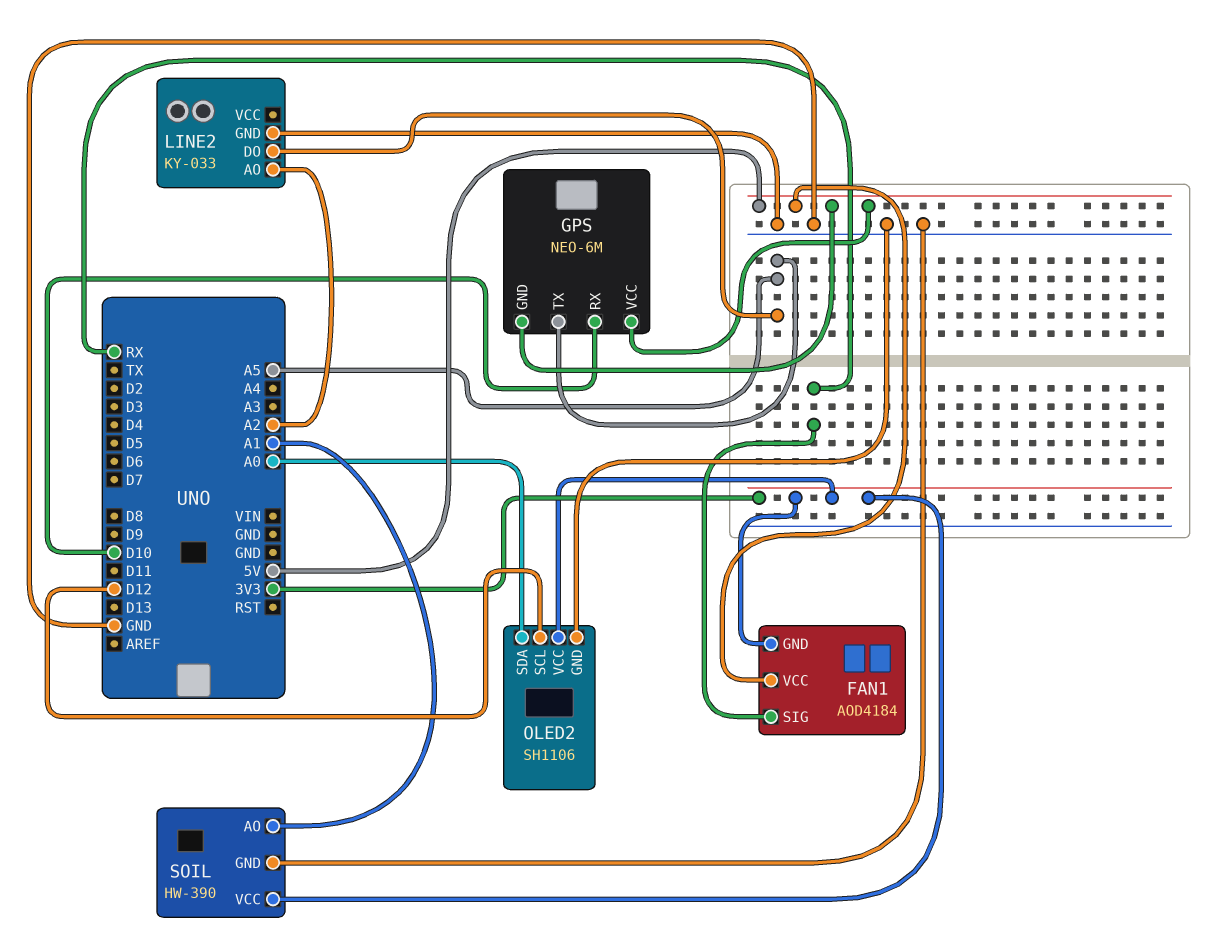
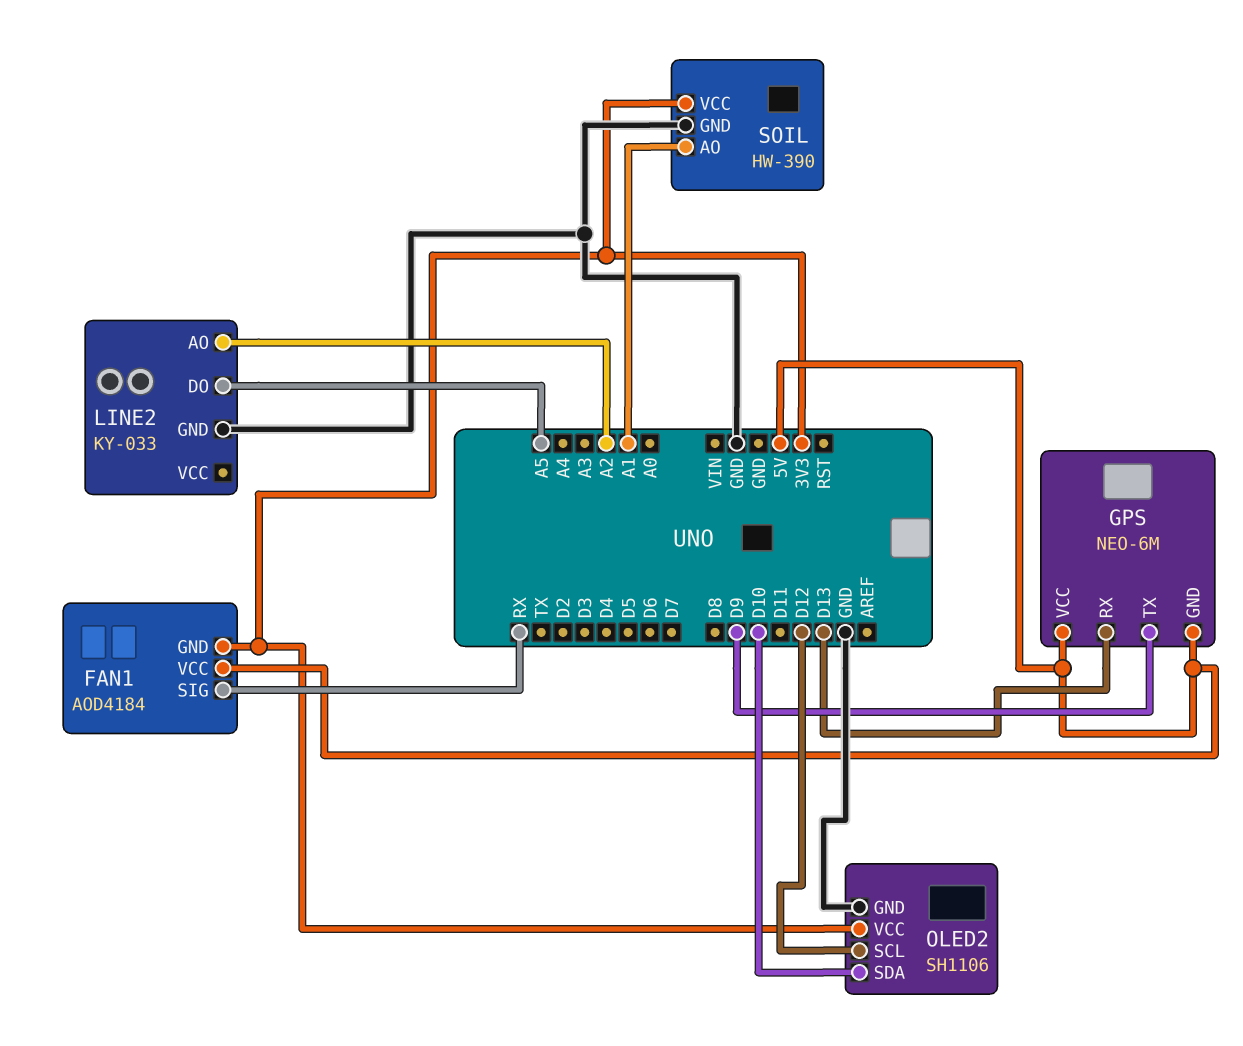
GPS pin RX: D10 -> D13
GPS pin TX: A5 -> D9
OLED2 pin SDA: A0 -> D10

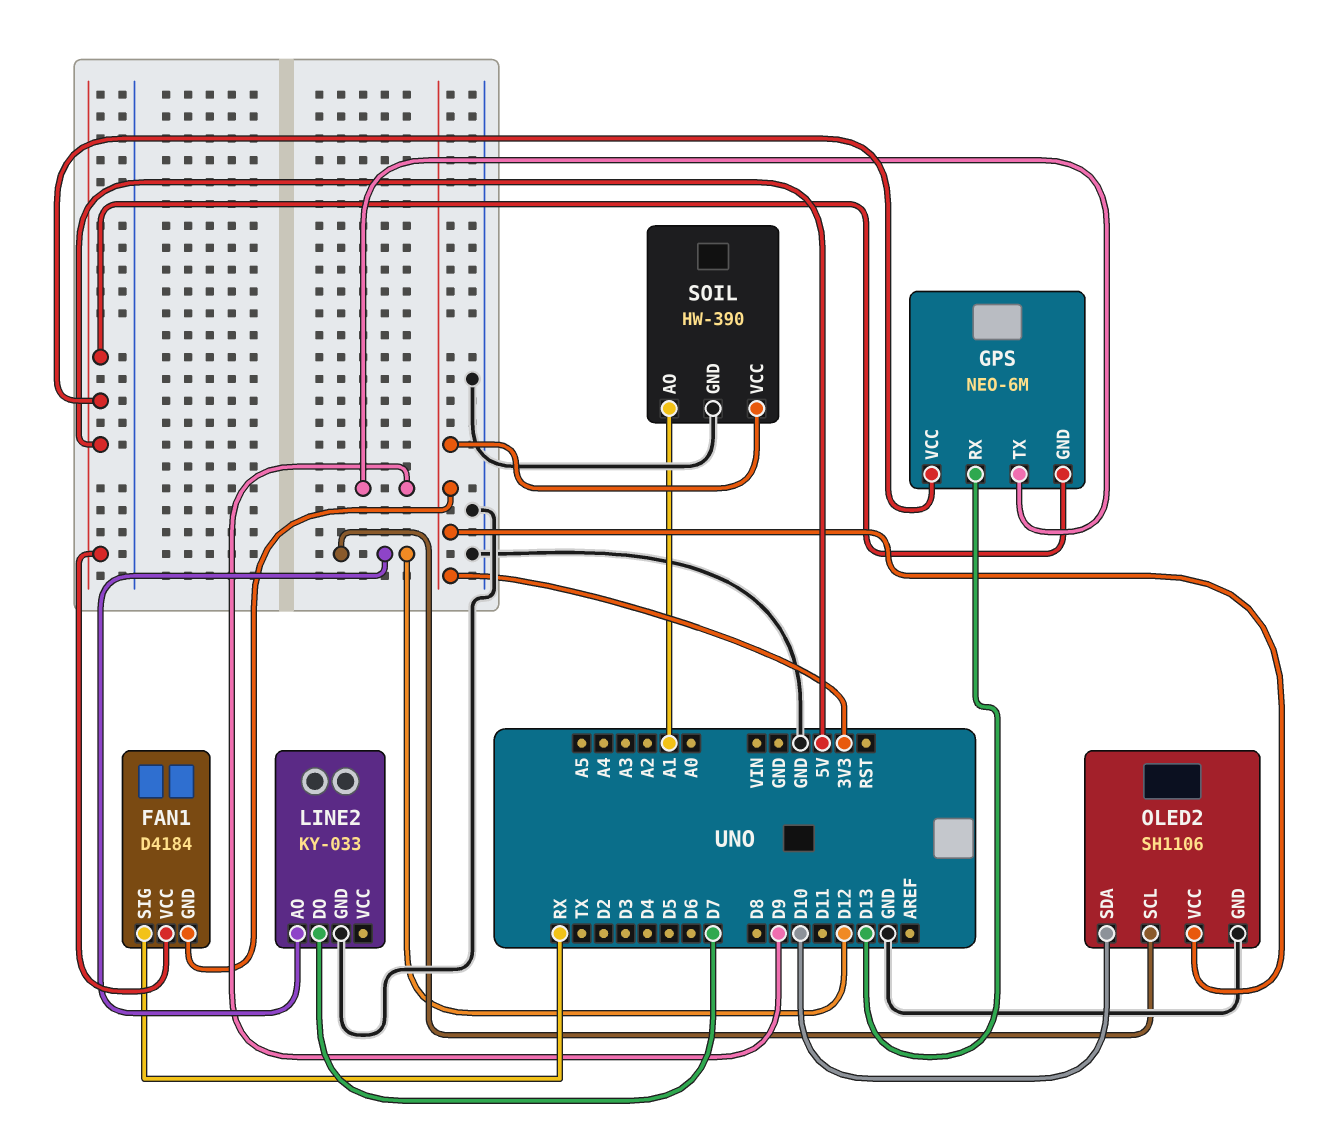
FAN1: AOD4184 -> D4184
LINE2 pin AO: A2 -> D12
LINE2 pin DO: A5 -> D7

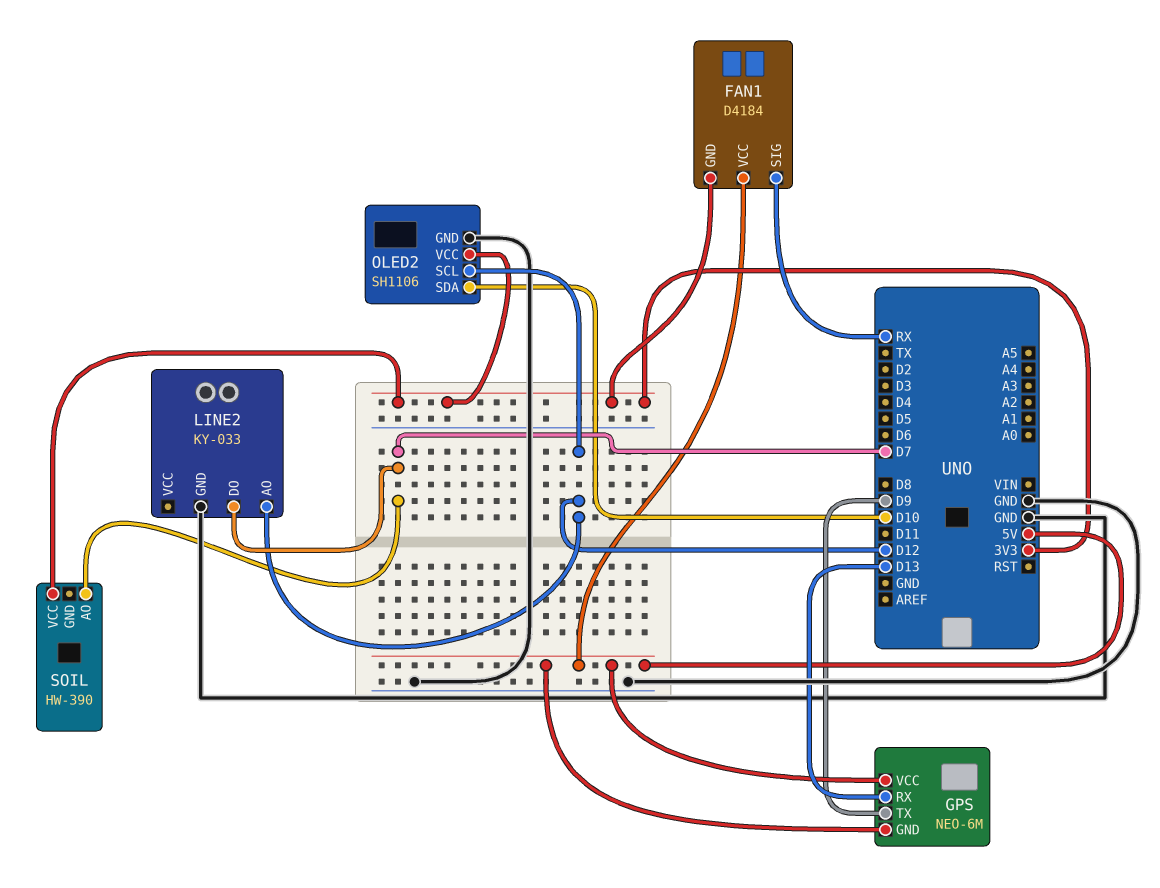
SOIL pin AO: A1 -> D7
SOIL pin GND: GND -> none

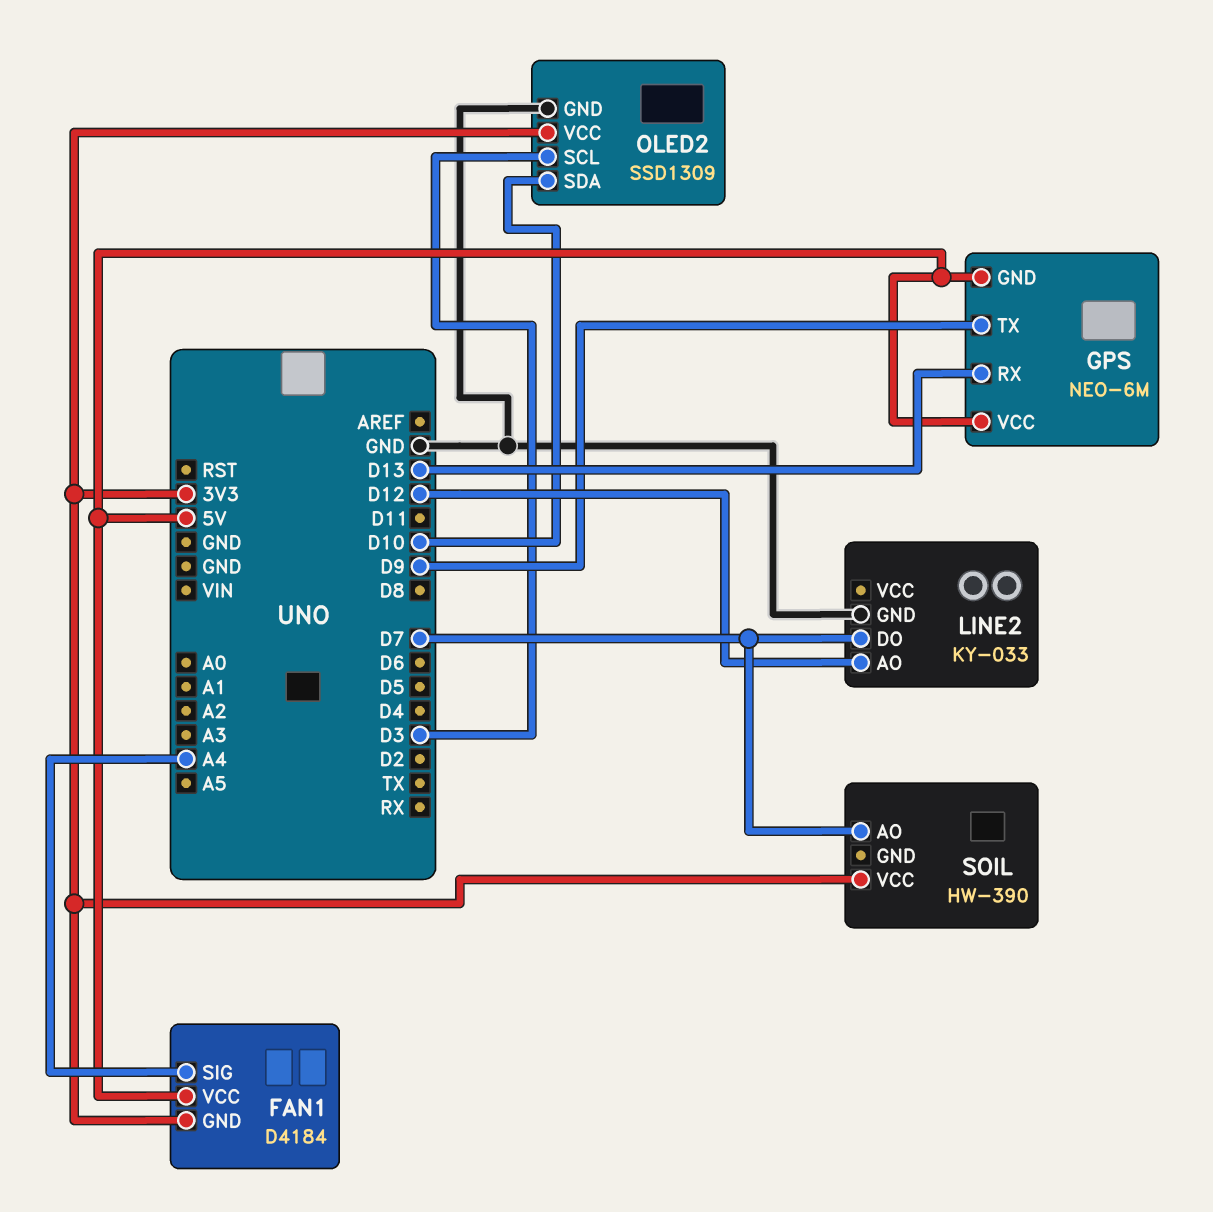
FAN1 pin SIG: RX -> A4
OLED2: SH1106 -> SSD1309
OLED2 pin SCL: D12 -> D3

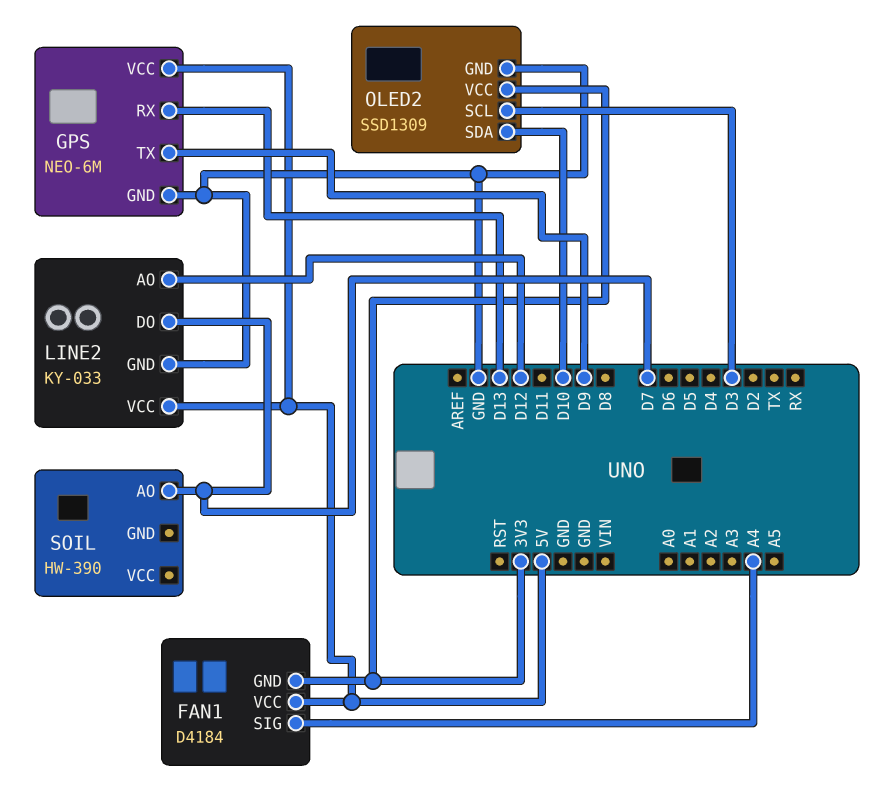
GPS pin GND: 5V -> GND
LINE2 pin VCC: none -> 5V
SOIL pin VCC: 3V3 -> none

